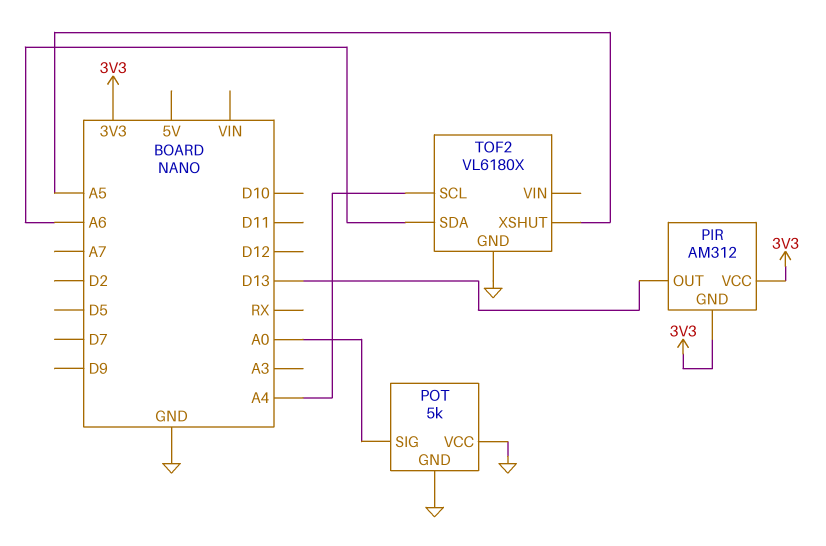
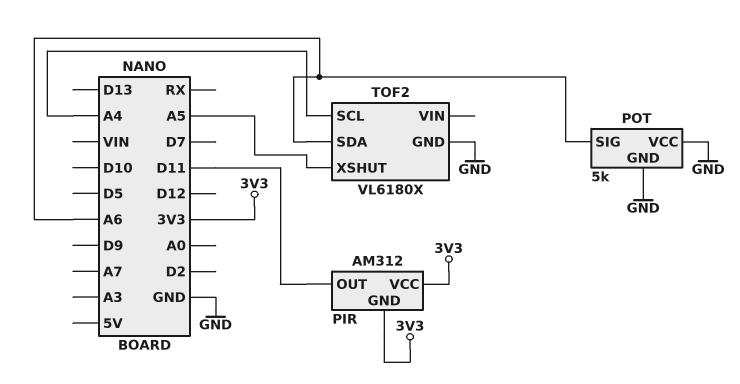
PIR pin OUT: D13 -> D11
POT pin SIG: A0 -> A6

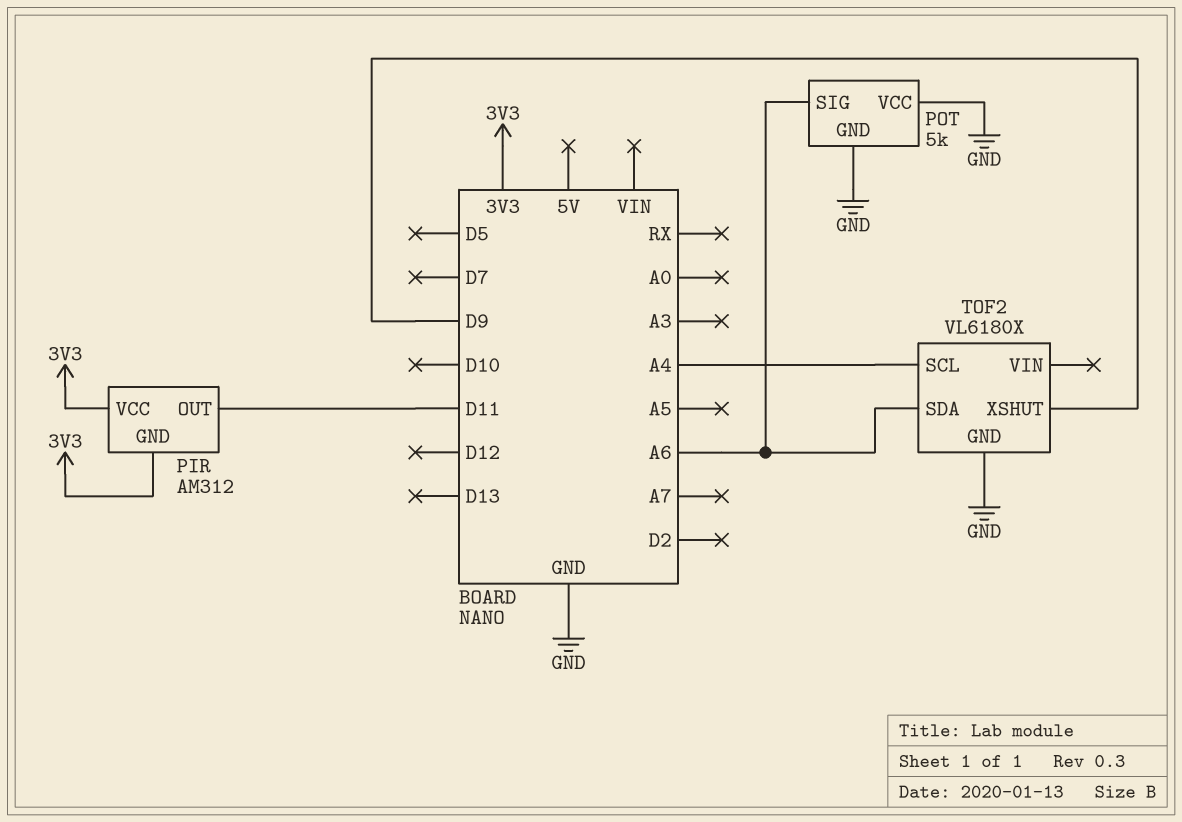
TOF2 pin XSHUT: A5 -> D9

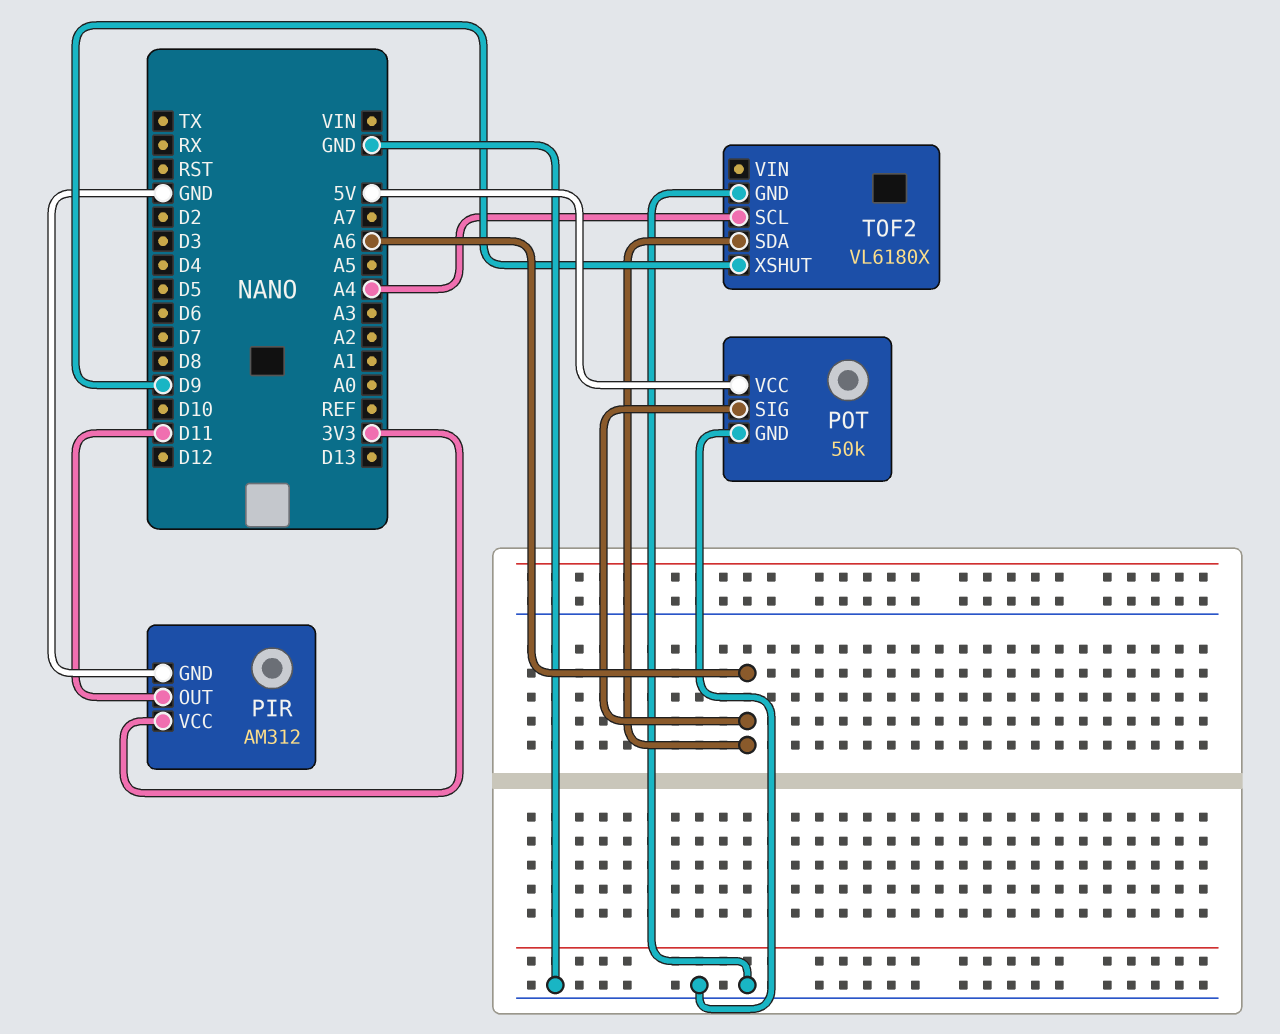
PIR pin GND: 3V3 -> GND
POT: 5k -> 50k
POT pin VCC: GND -> 5V

